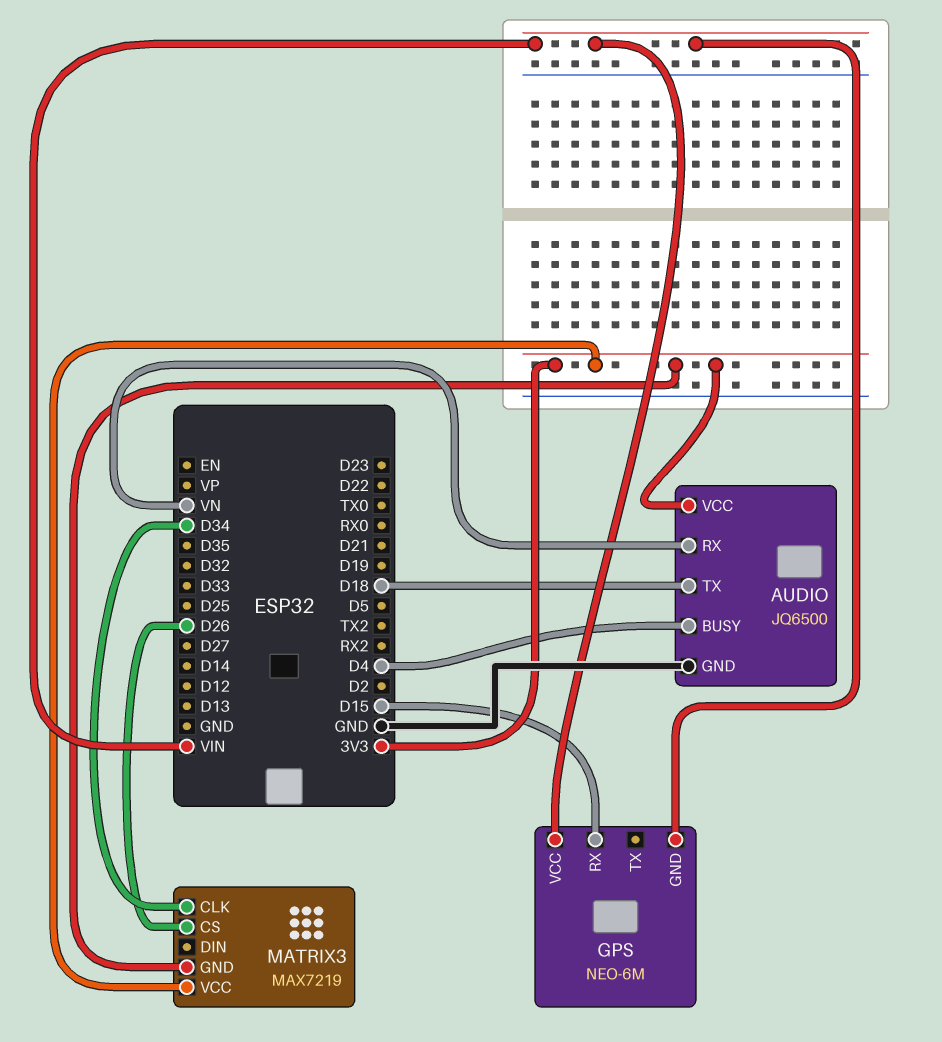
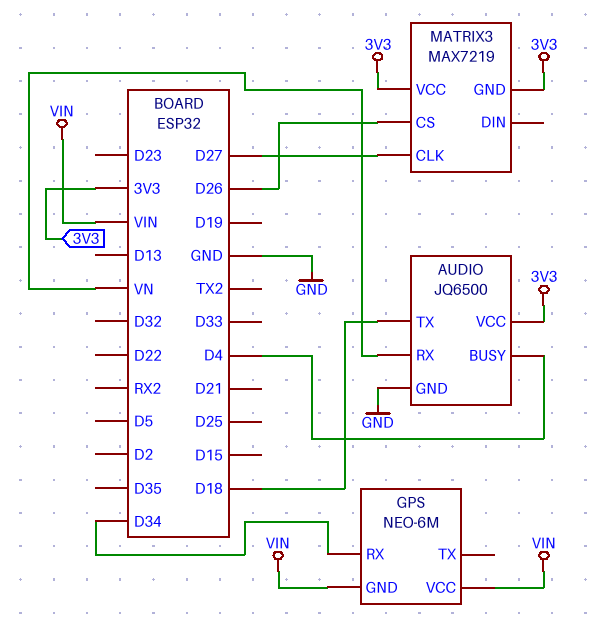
GPS pin RX: D15 -> D34
MATRIX3 pin CLK: D34 -> D27

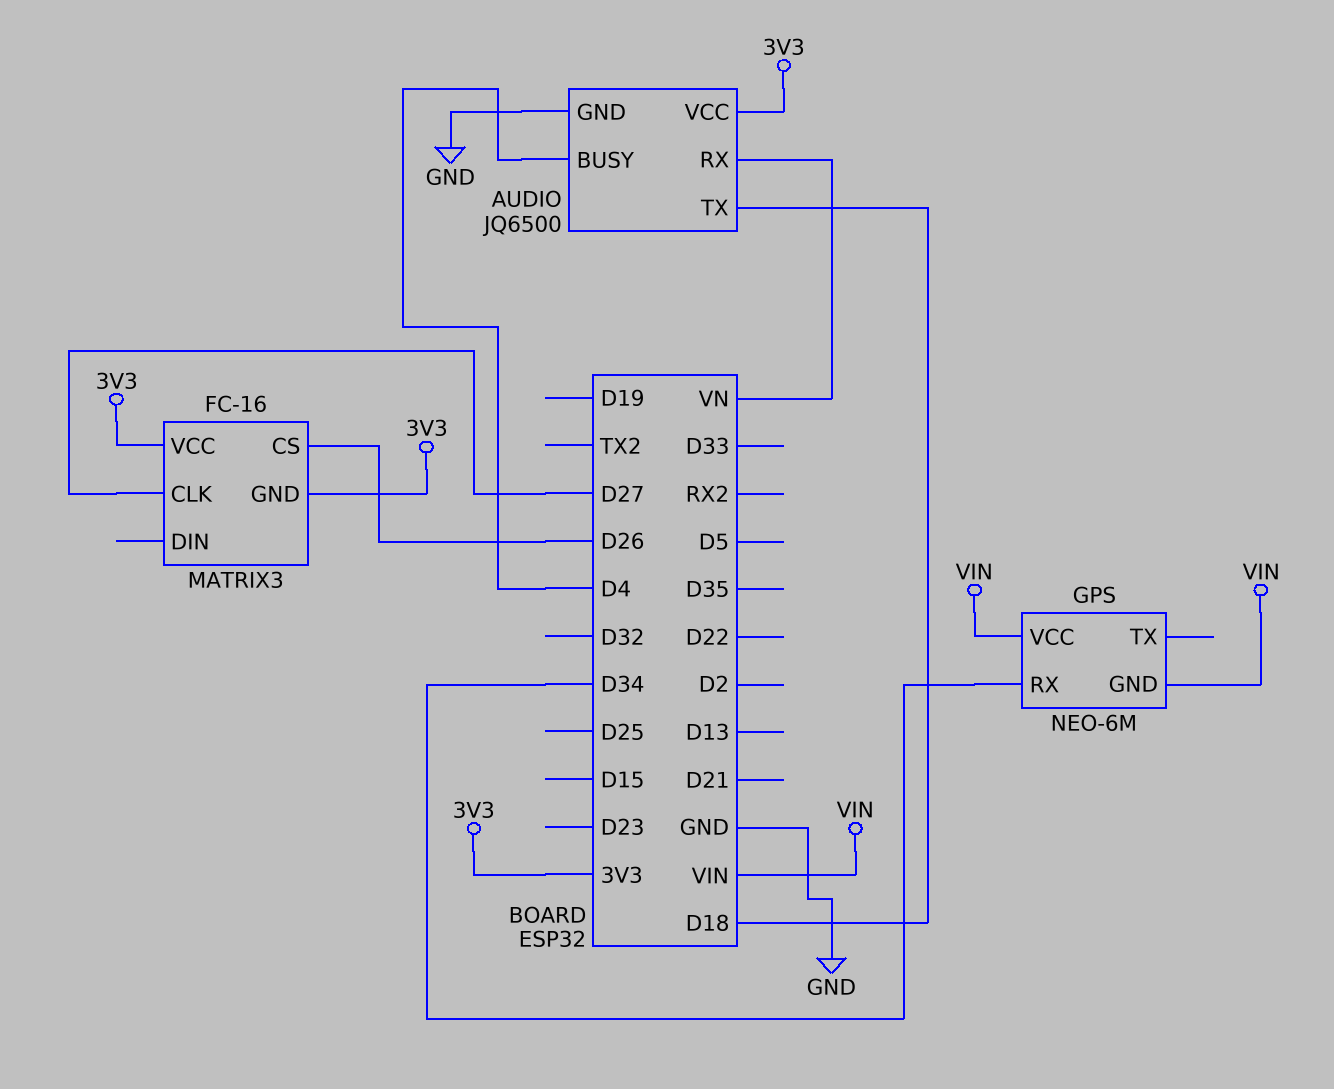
MATRIX3: MAX7219 -> FC-16

